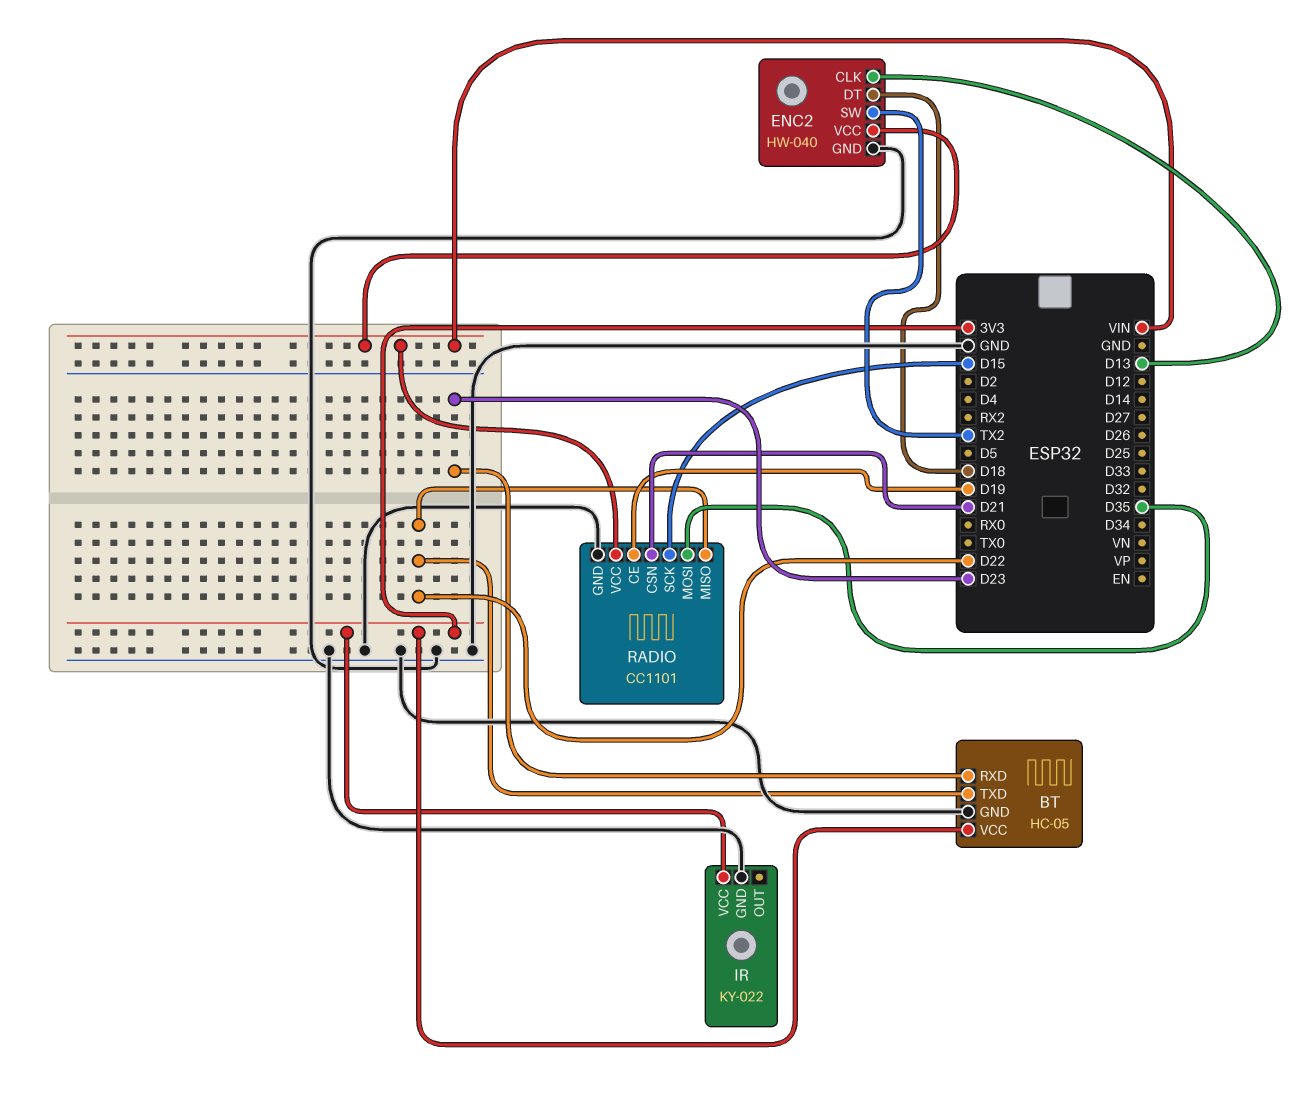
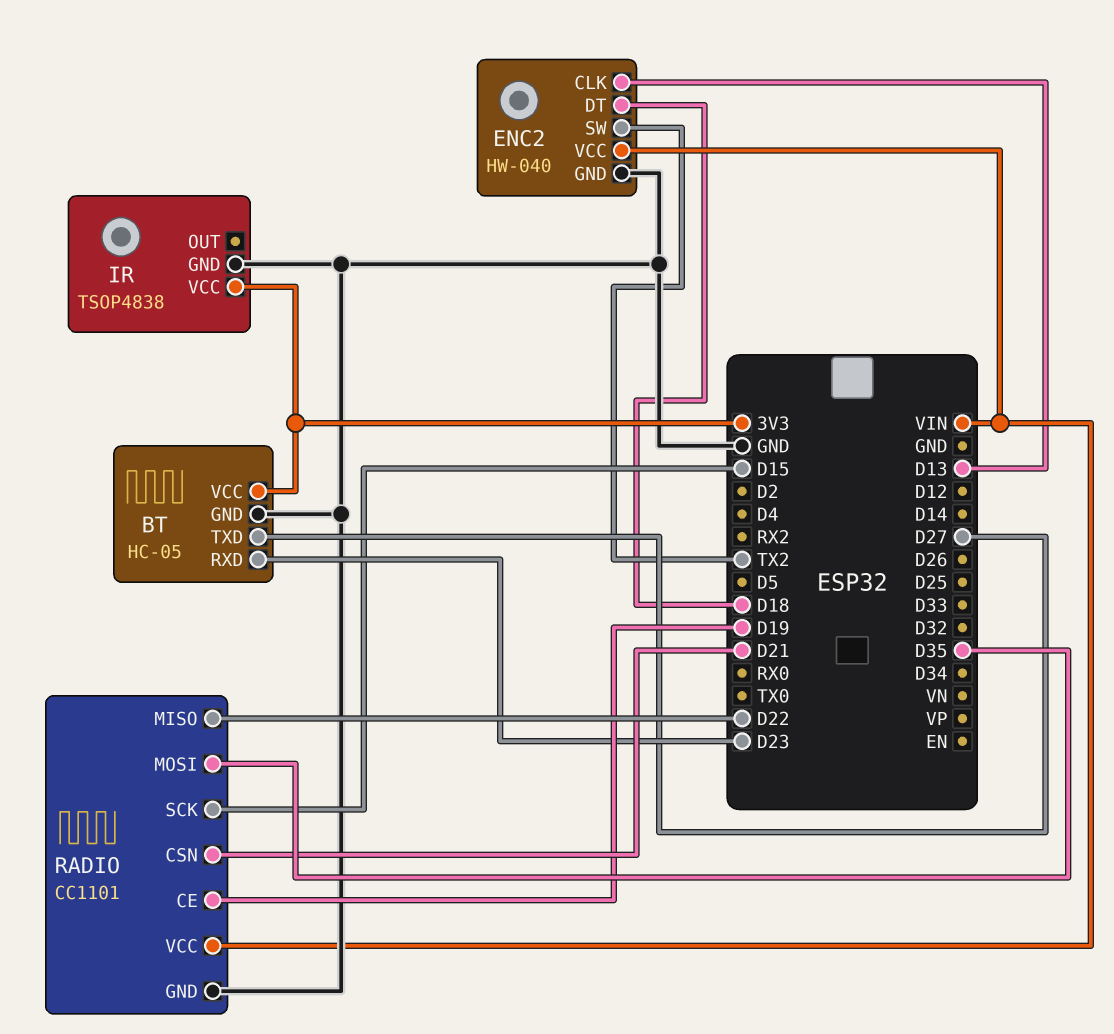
BT pin TXD: D22 -> D27
IR: KY-022 -> TSOP4838

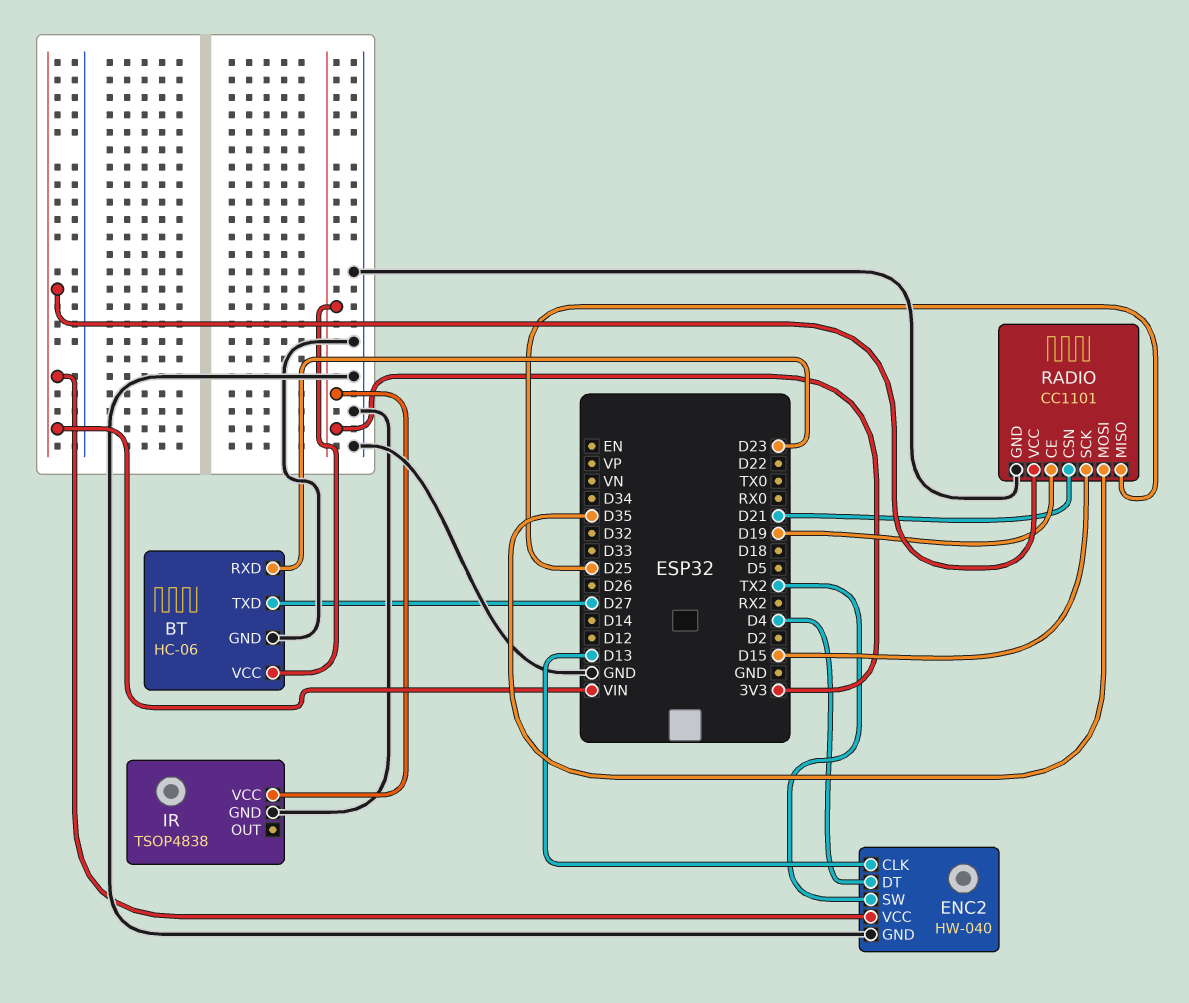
BT: HC-05 -> HC-06
ENC2 pin DT: D18 -> D4
RADIO pin MISO: D22 -> D25

